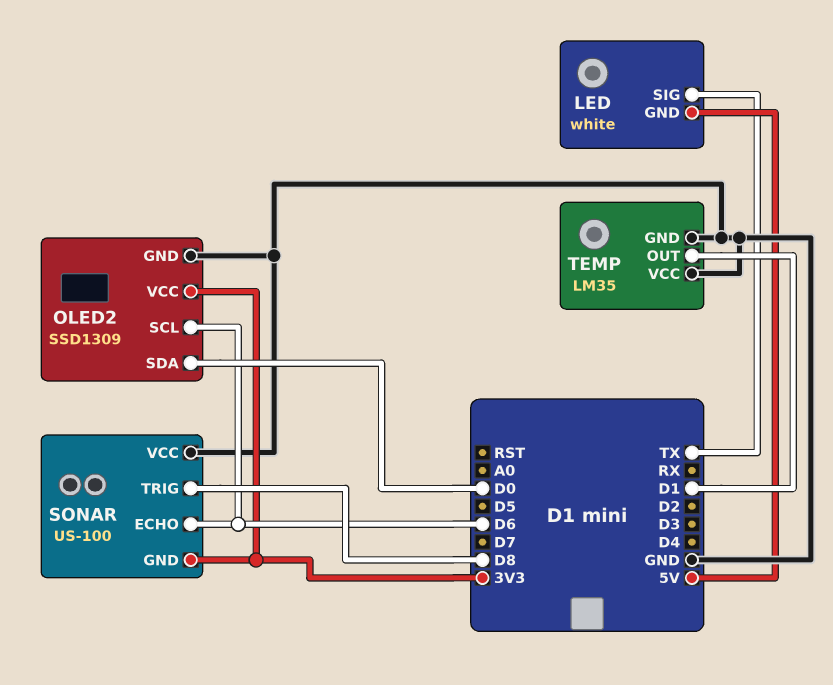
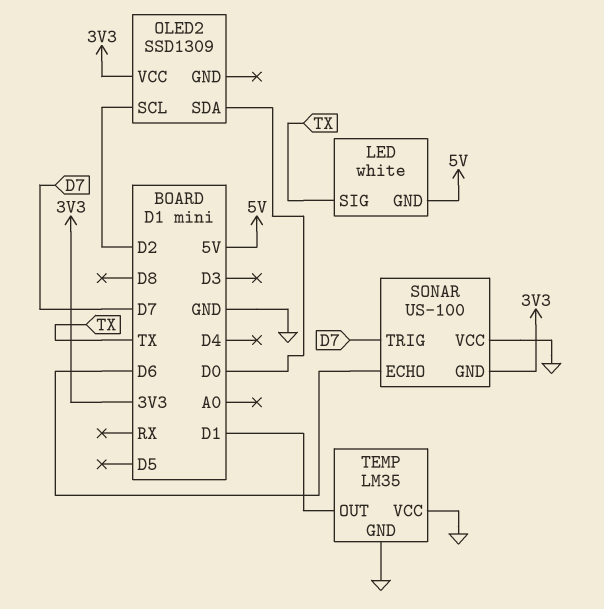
OLED2 pin GND: GND -> none
OLED2 pin SCL: D6 -> D2
SONAR pin TRIG: D8 -> D7

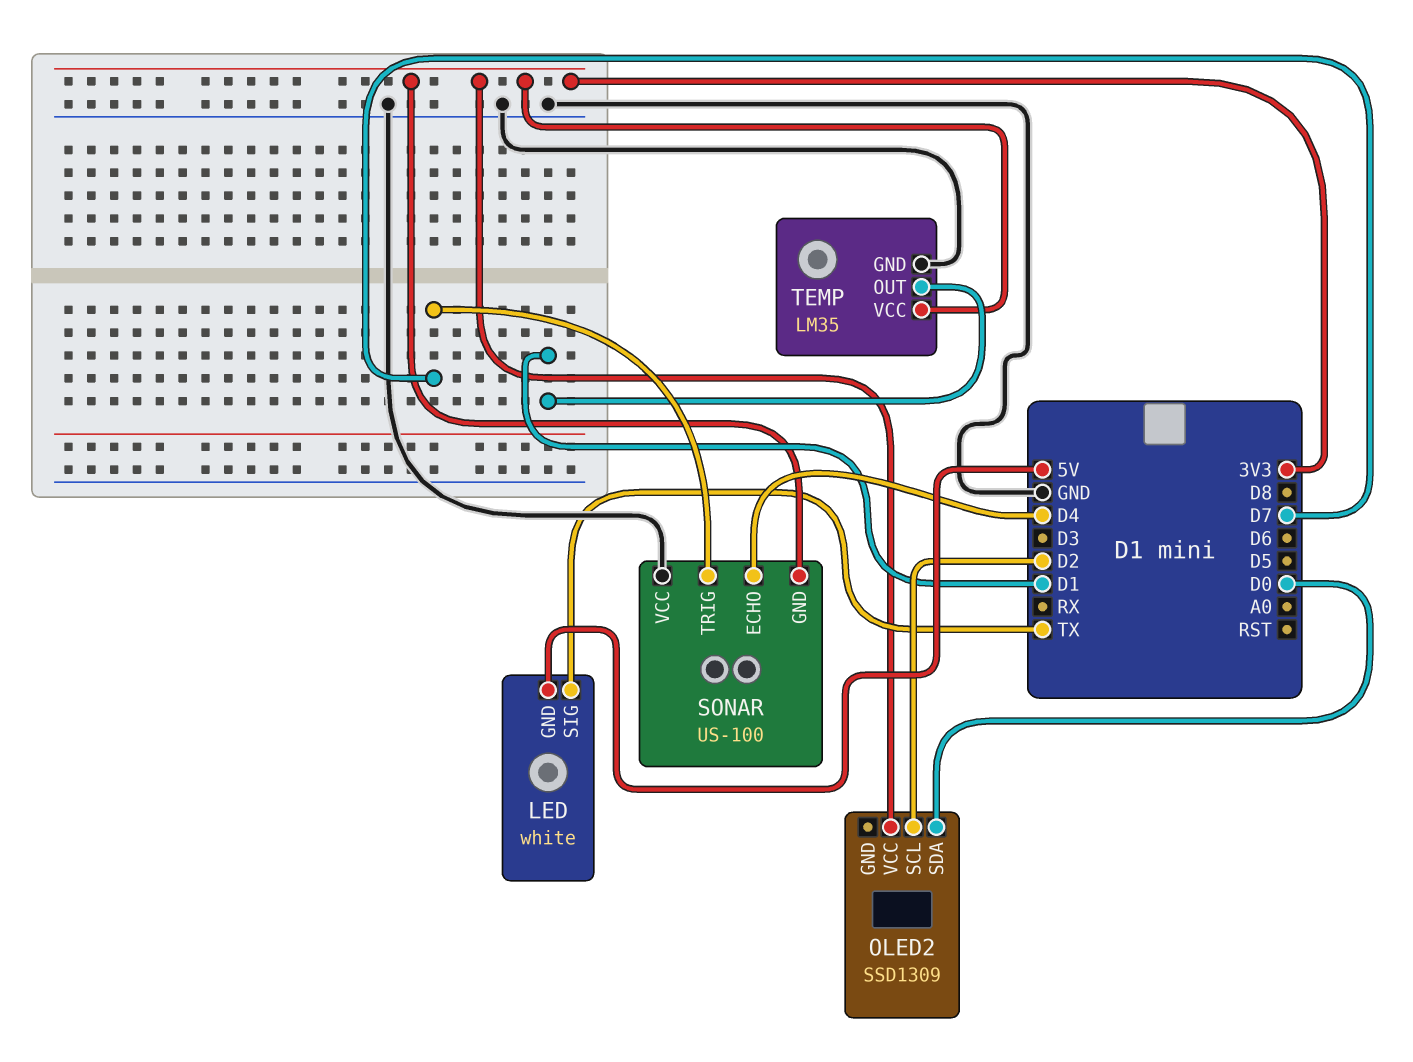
SONAR pin ECHO: D6 -> D4
TEMP pin VCC: GND -> 3V3

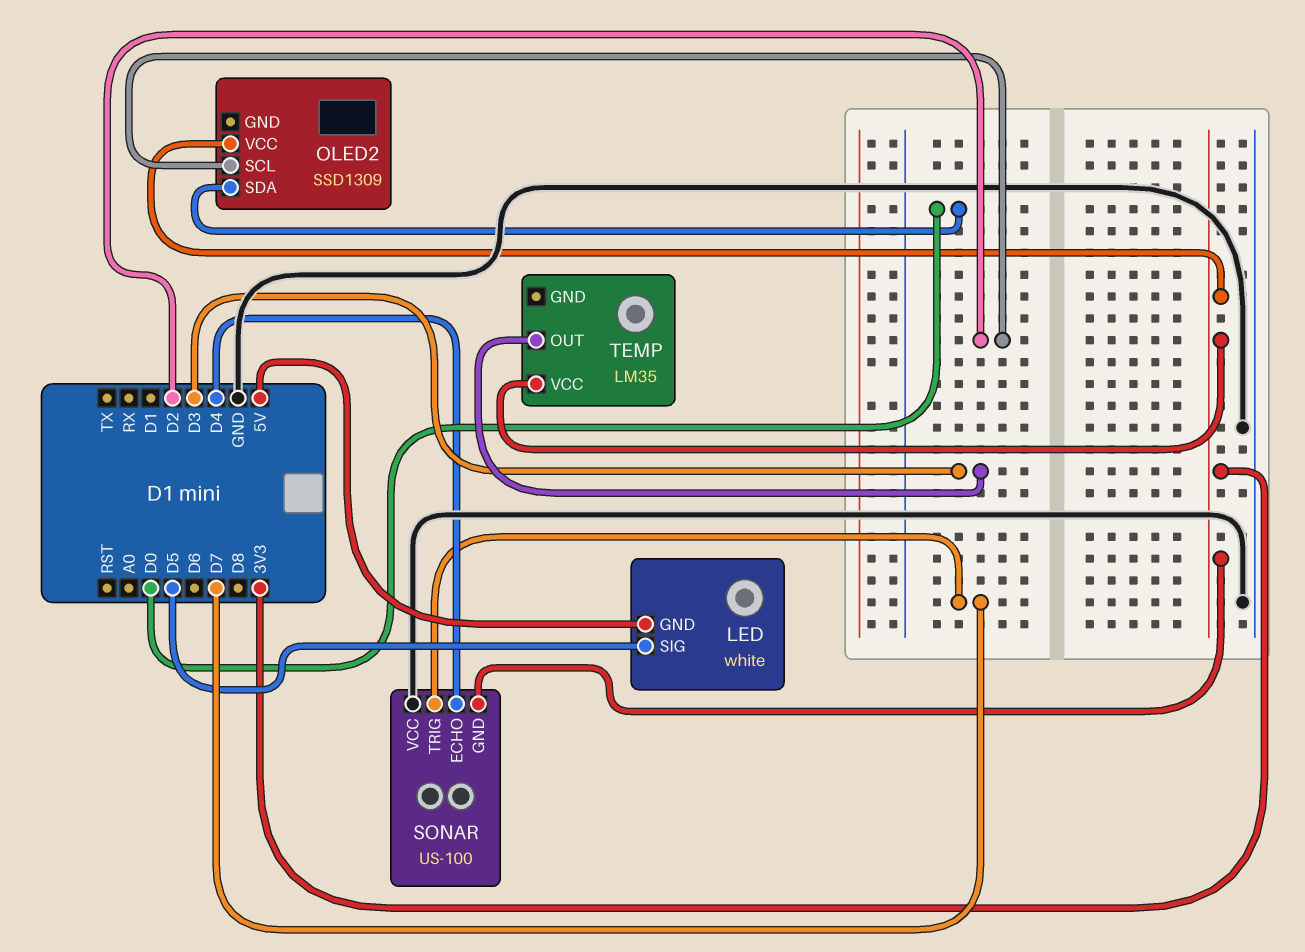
LED pin SIG: TX -> D5
TEMP pin GND: GND -> none
TEMP pin OUT: D1 -> D3

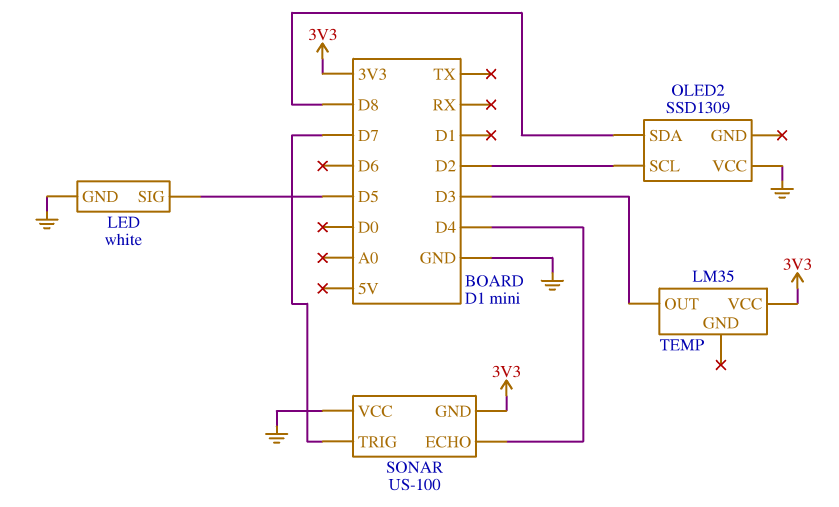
LED pin GND: 5V -> GND
OLED2 pin SDA: D0 -> D8
OLED2 pin VCC: 3V3 -> GND

